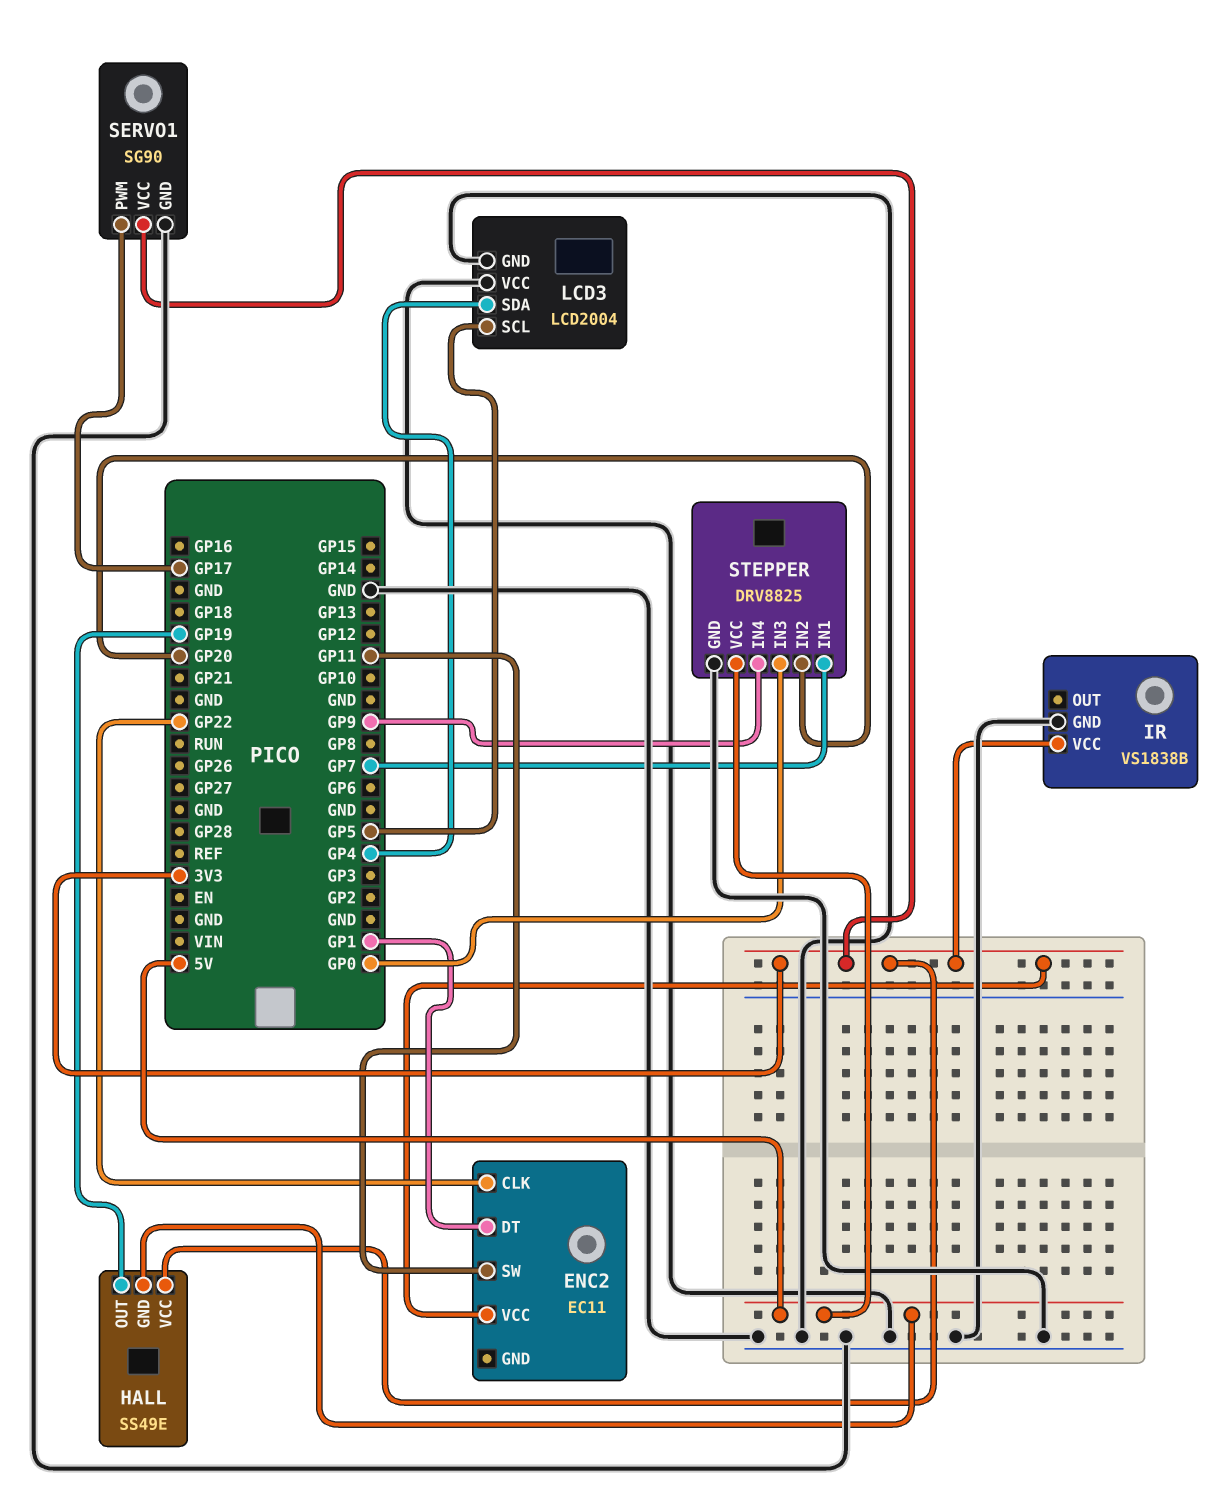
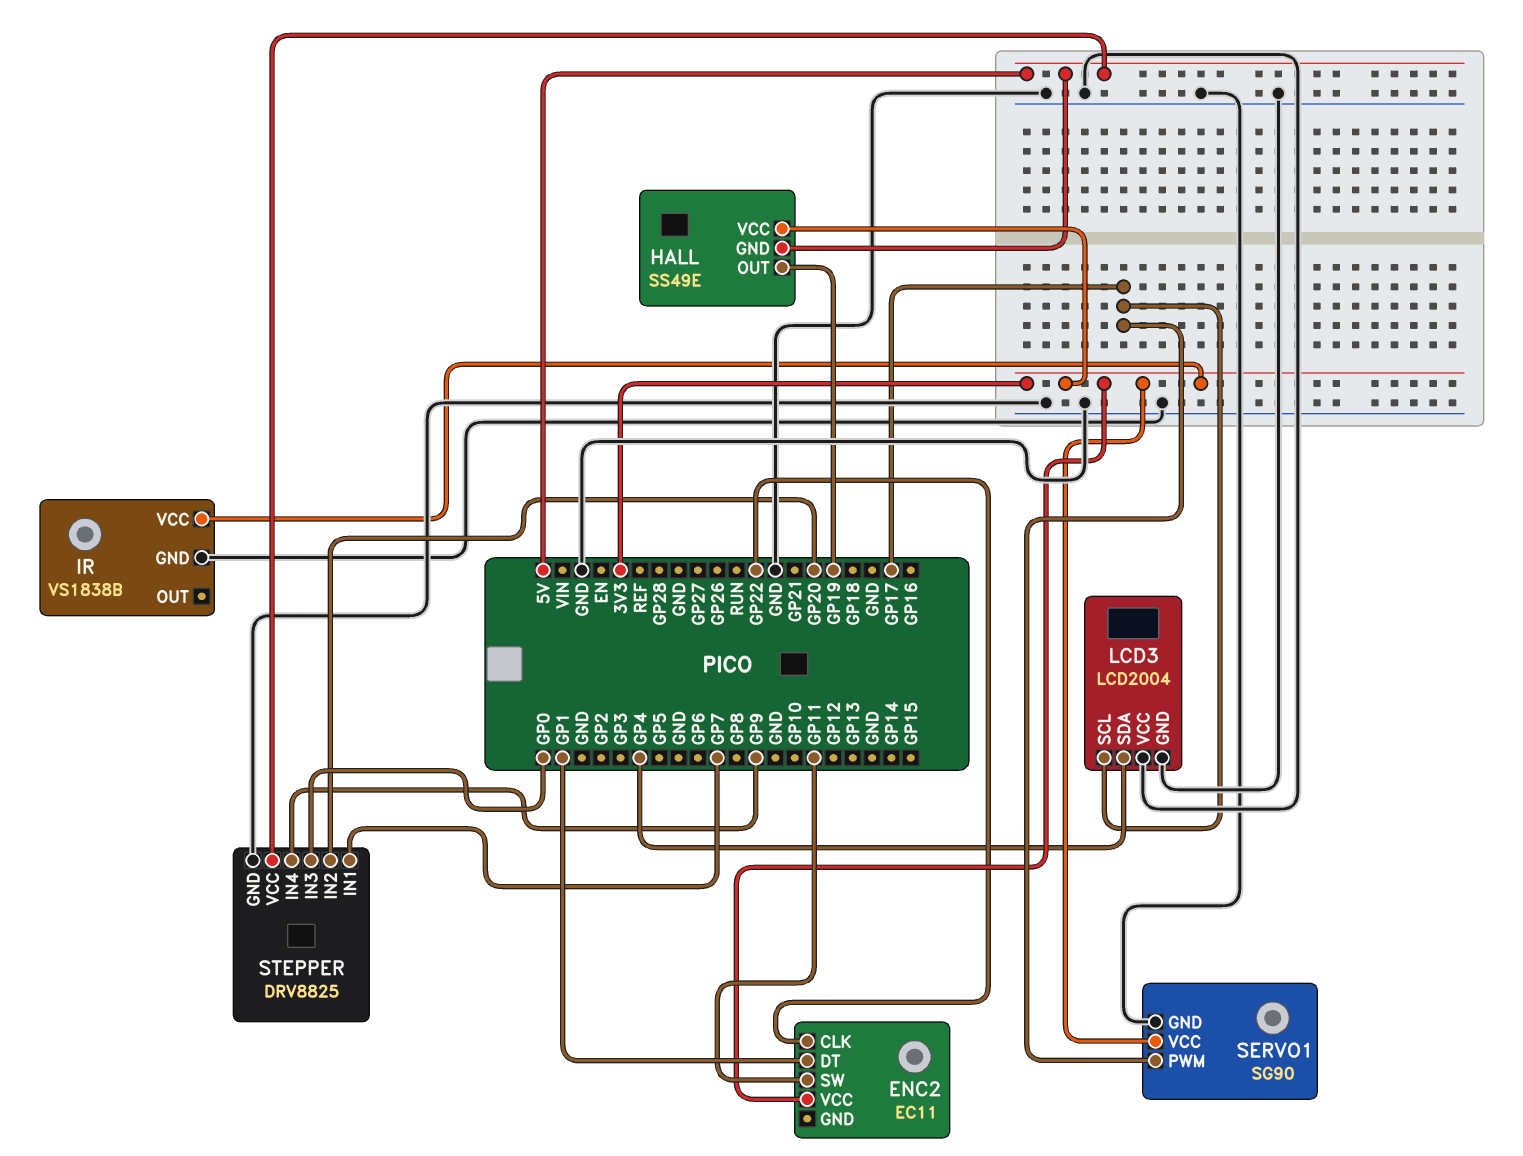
LCD3 pin SCL: GP5 -> GP17

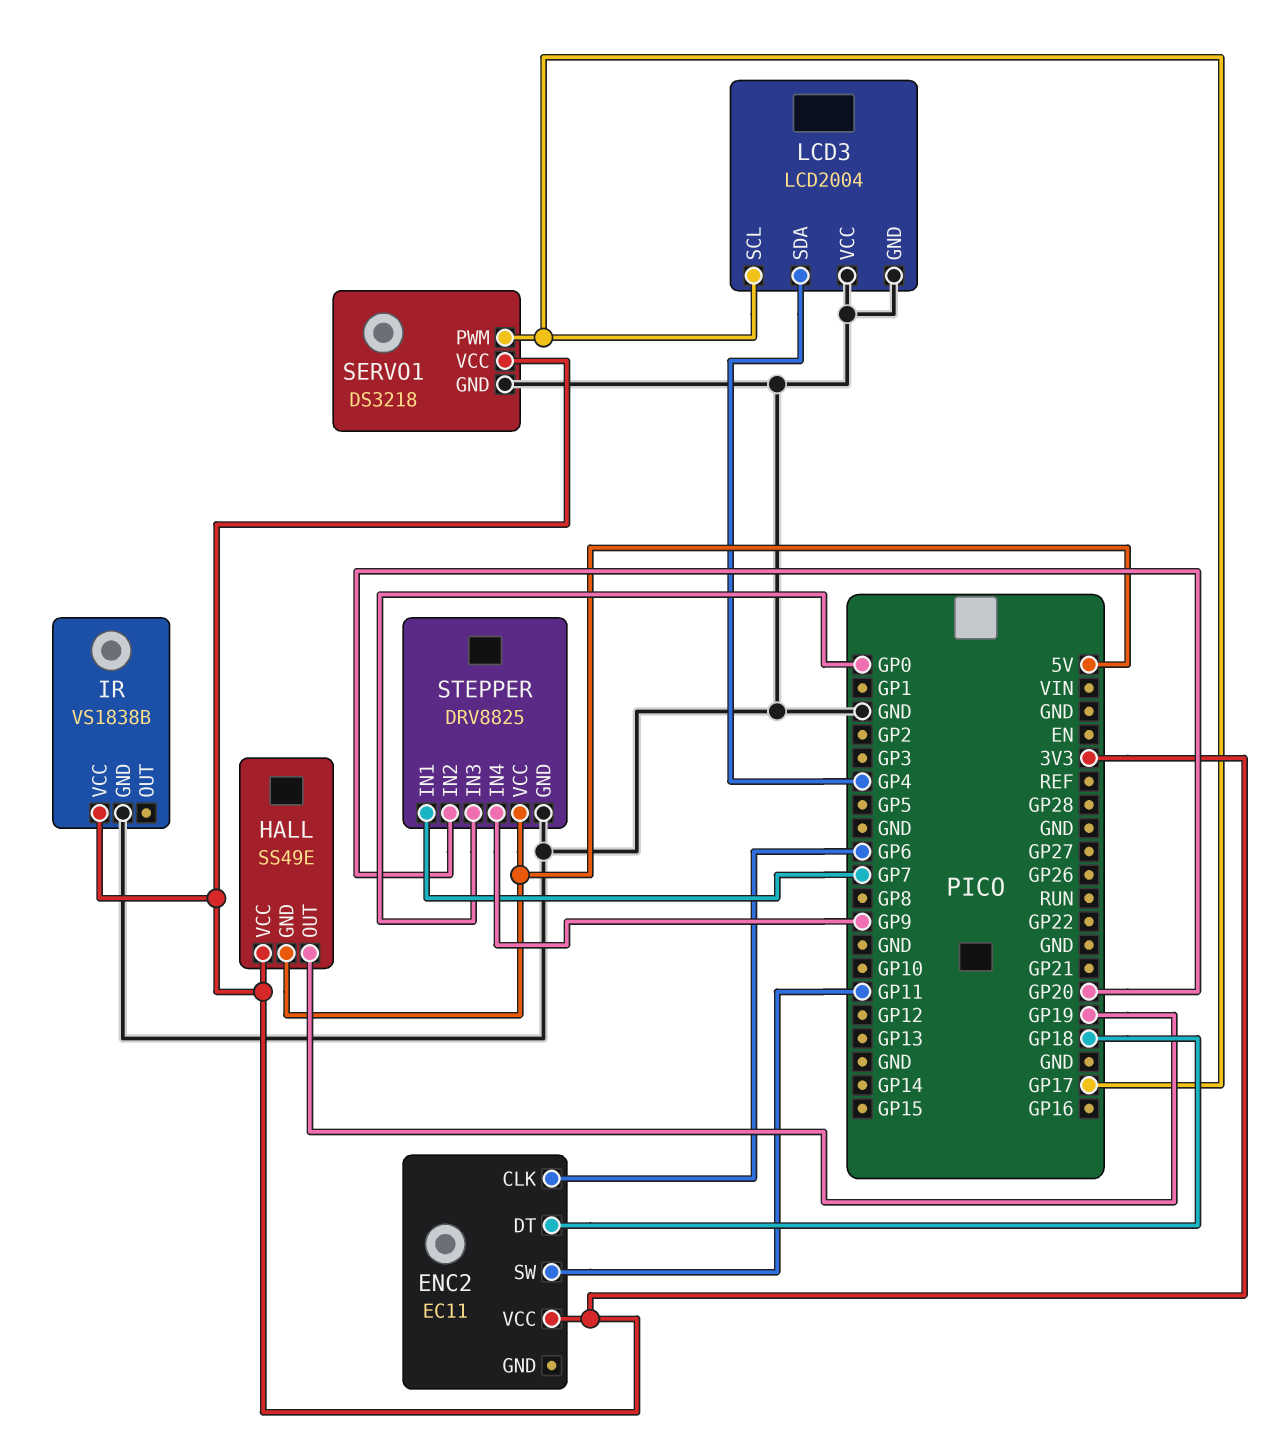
ENC2 pin CLK: GP22 -> GP6
ENC2 pin DT: GP1 -> GP18
SERVO1: SG90 -> DS3218

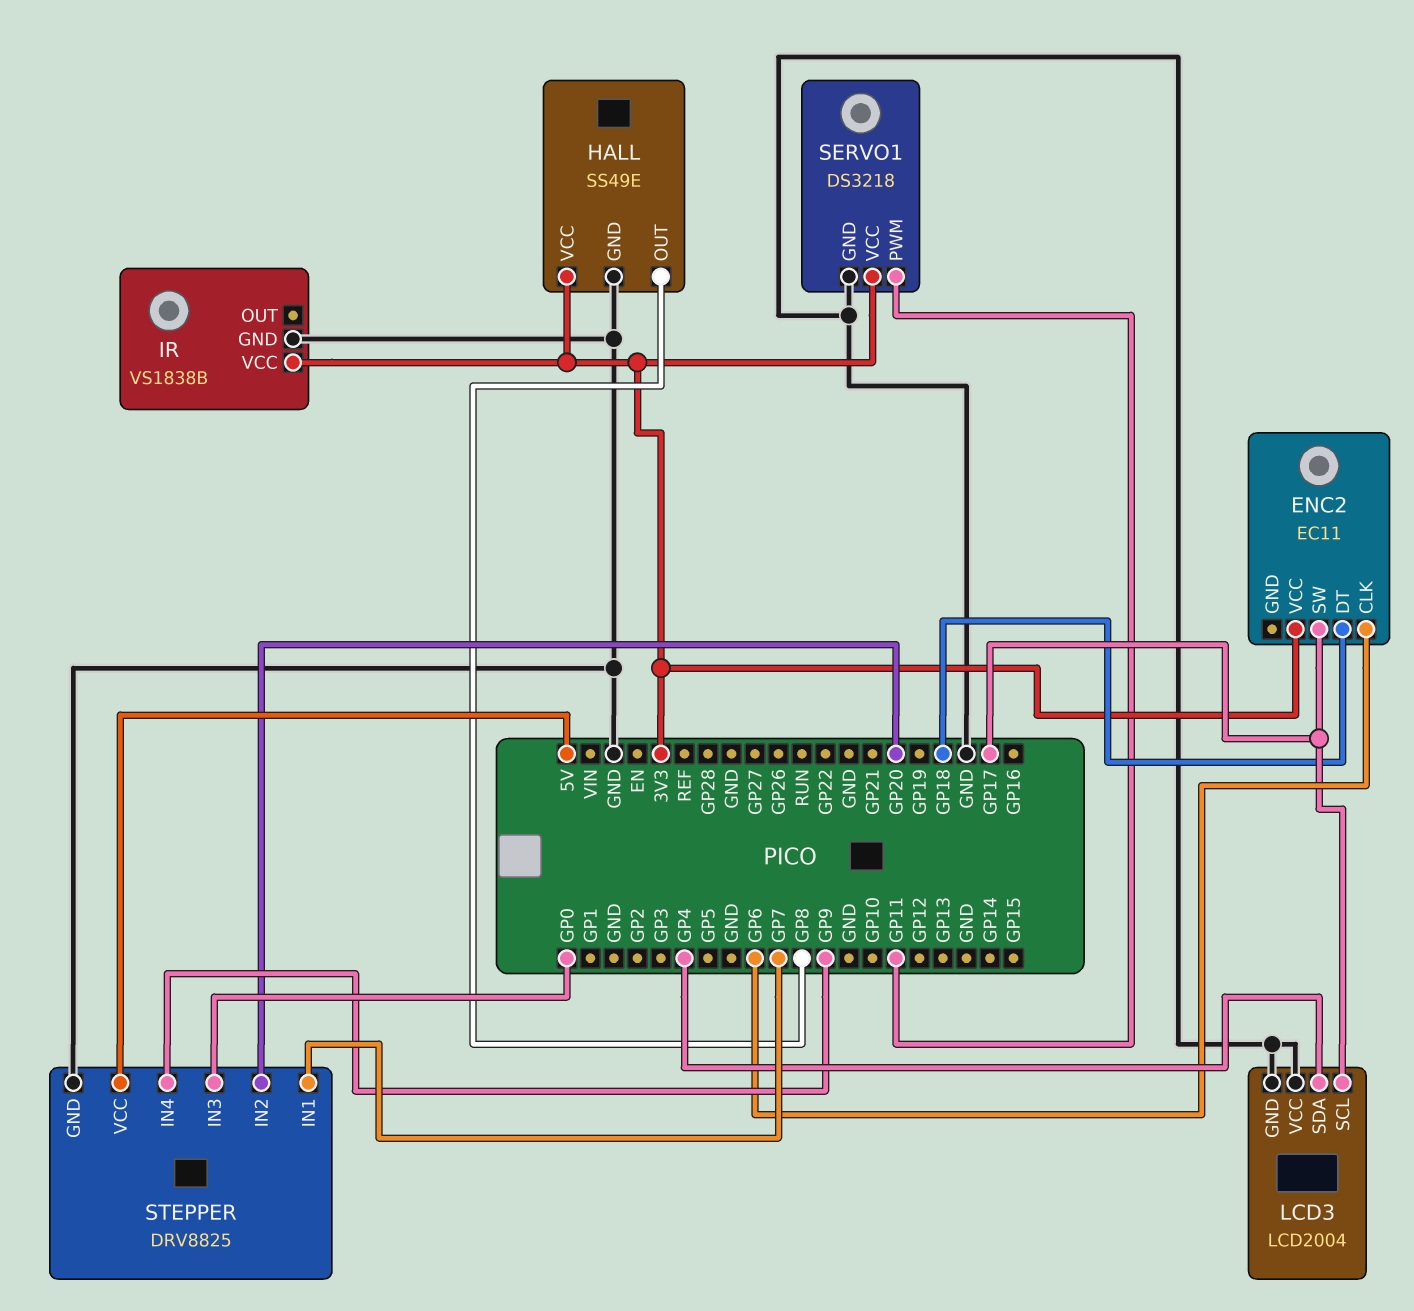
ENC2 pin SW: GP11 -> GP17
HALL pin GND: 5V -> GND
HALL pin OUT: GP19 -> GP8
SERVO1 pin PWM: GP17 -> GP11

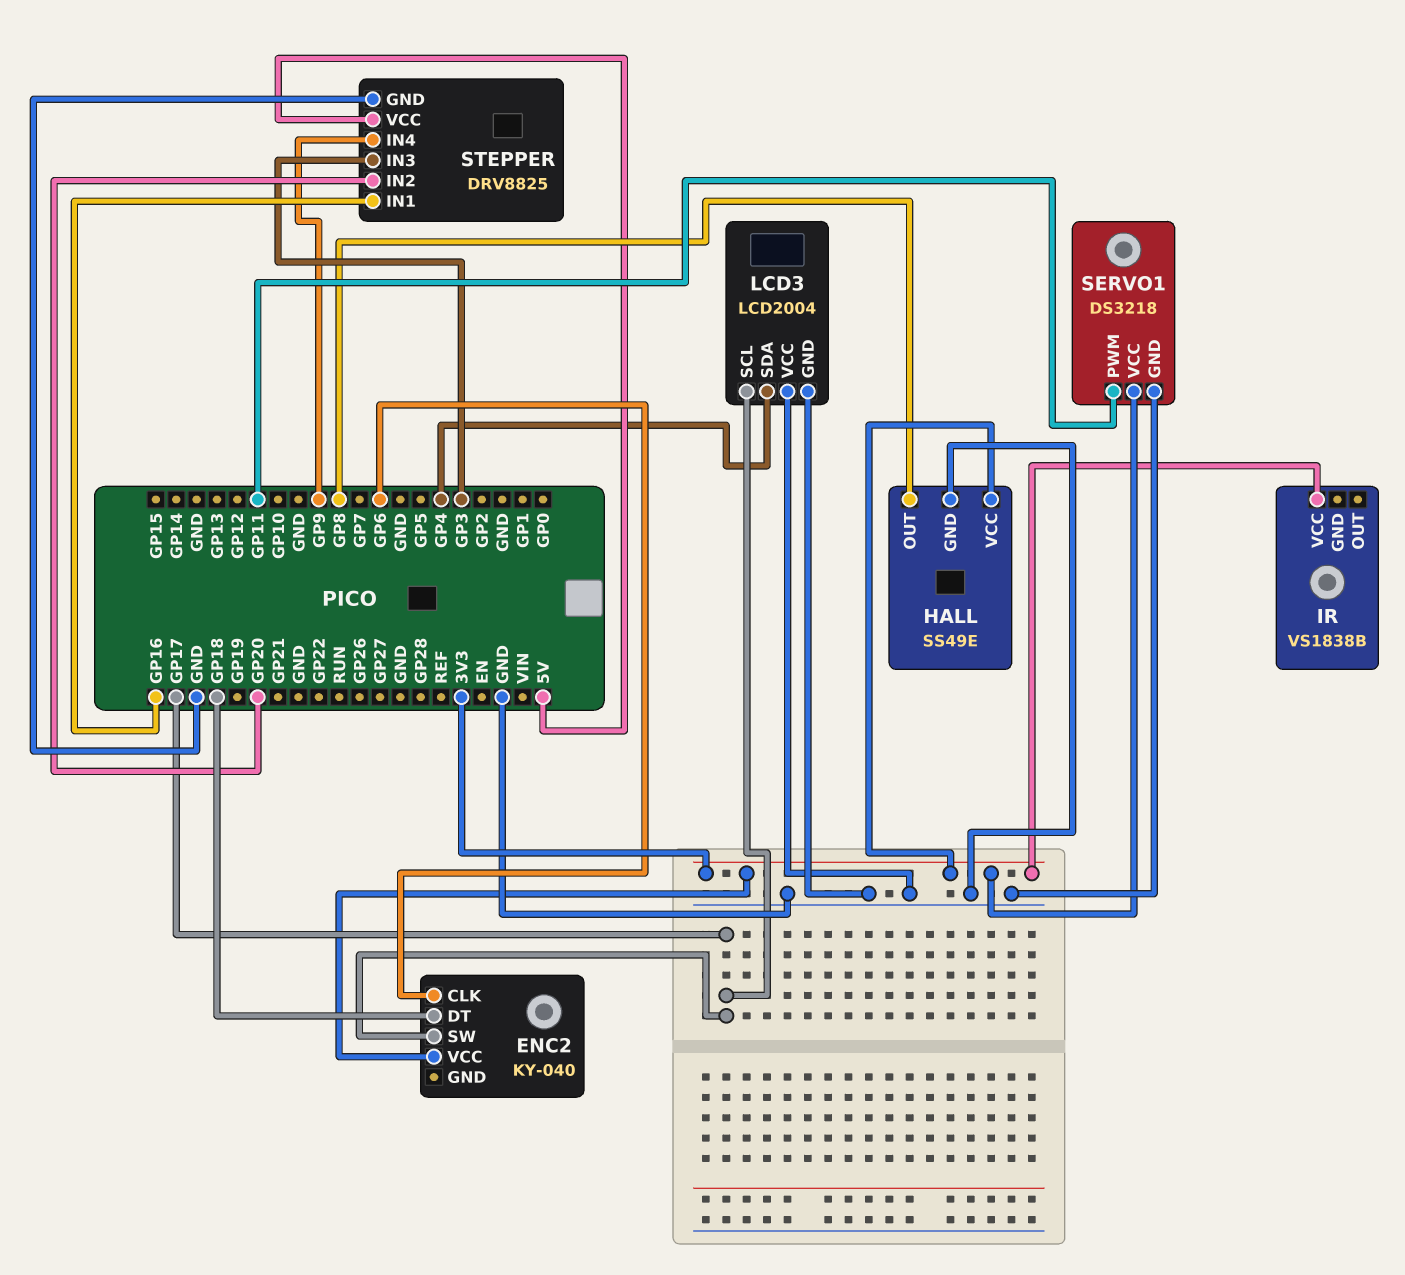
ENC2: EC11 -> KY-040
IR pin GND: GND -> none
STEPPER pin IN1: GP7 -> GP16
STEPPER pin IN3: GP0 -> GP3

